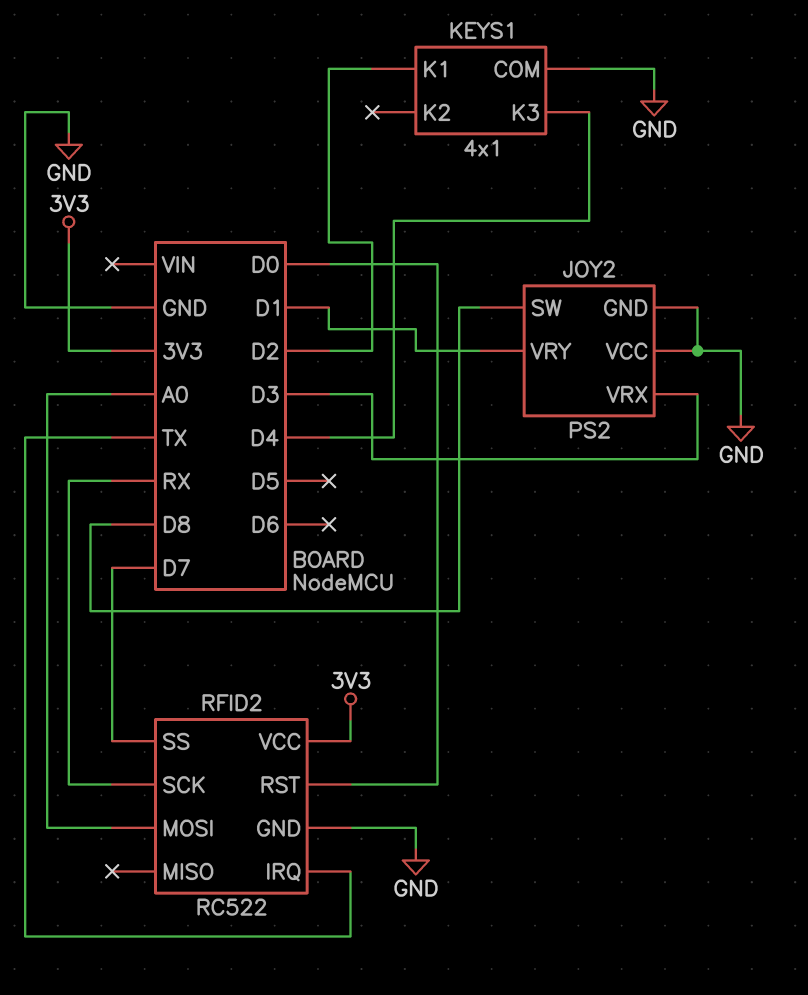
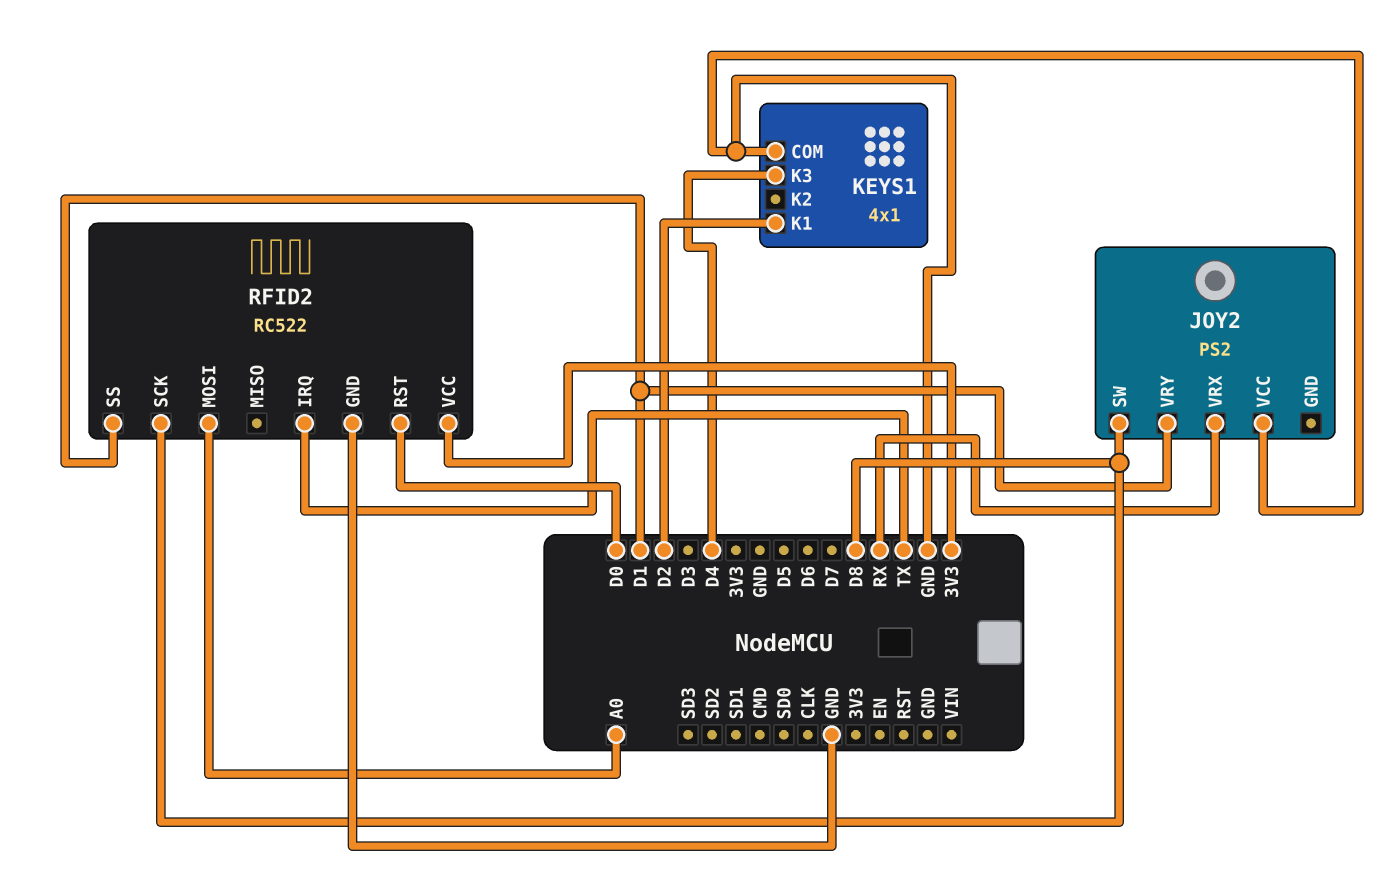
JOY2 pin GND: GND -> none
JOY2 pin VRX: D3 -> RX
RFID2 pin SCK: RX -> D8
RFID2 pin SS: D7 -> D1

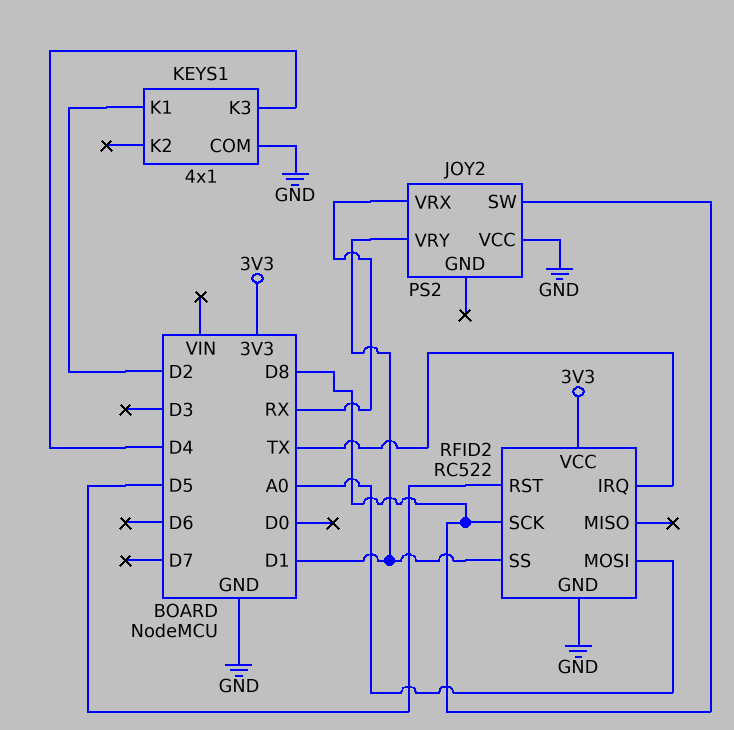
RFID2 pin RST: D0 -> D5

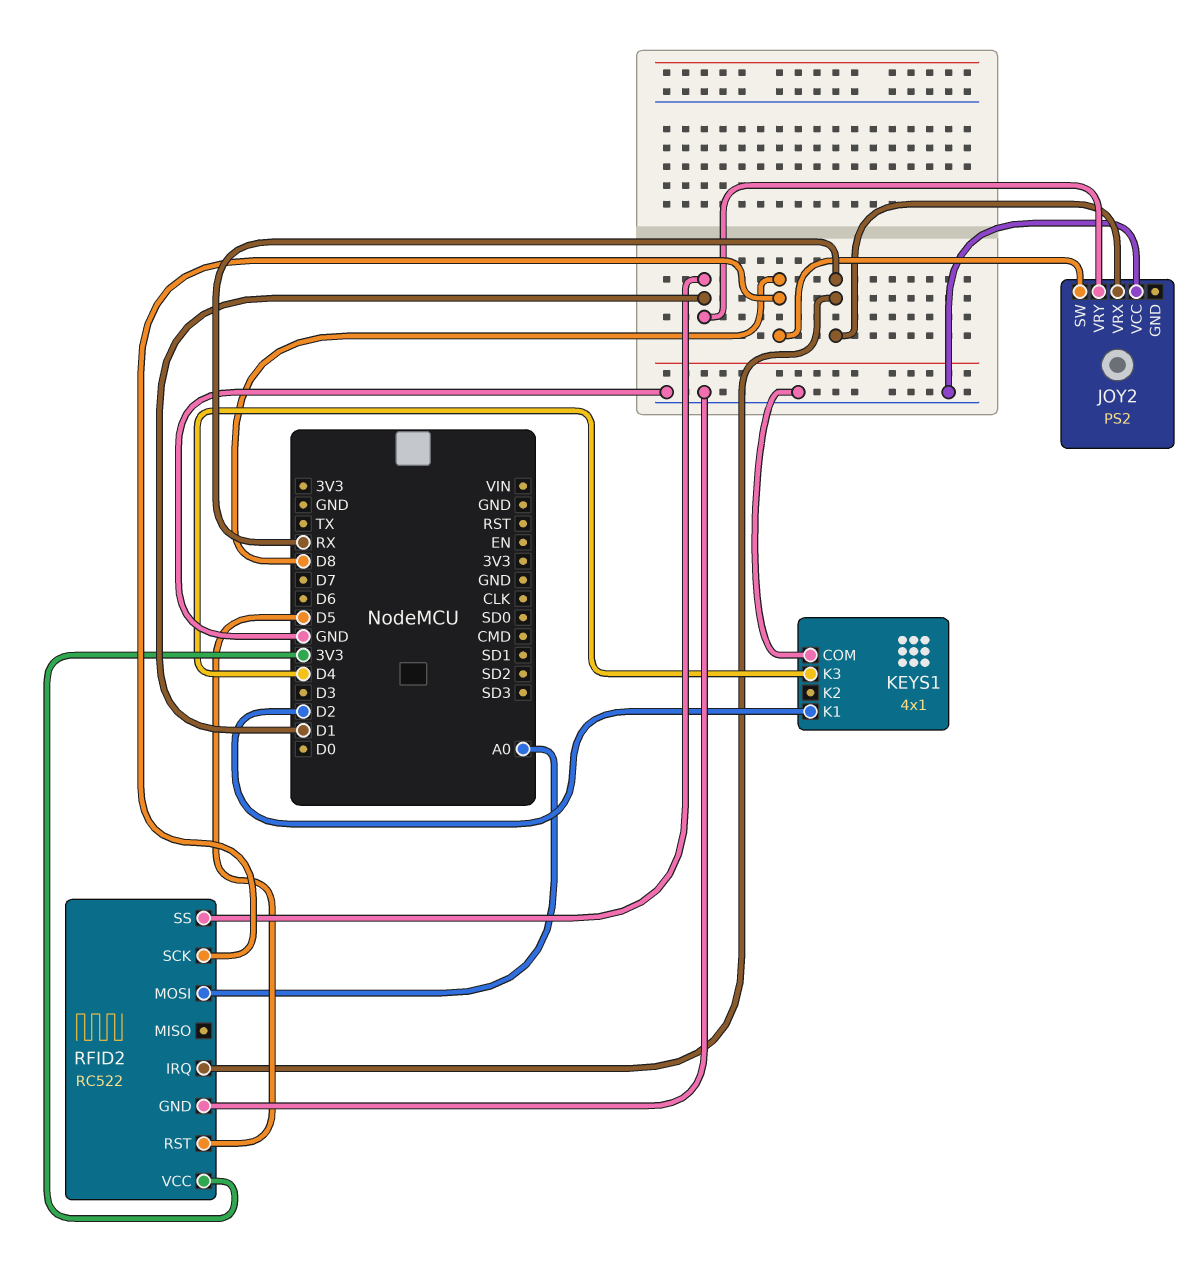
RFID2 pin IRQ: TX -> RX

